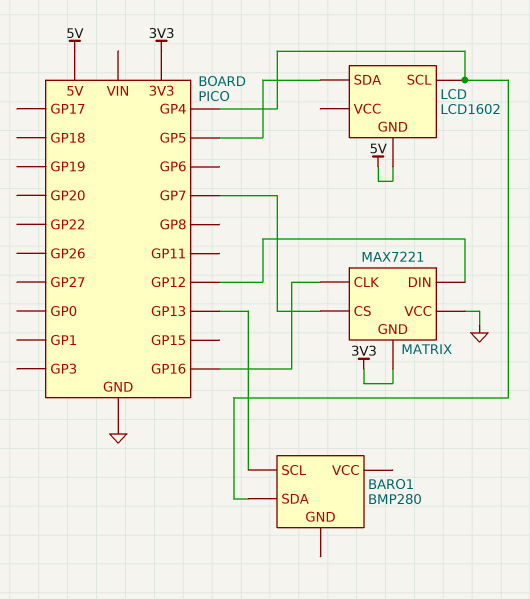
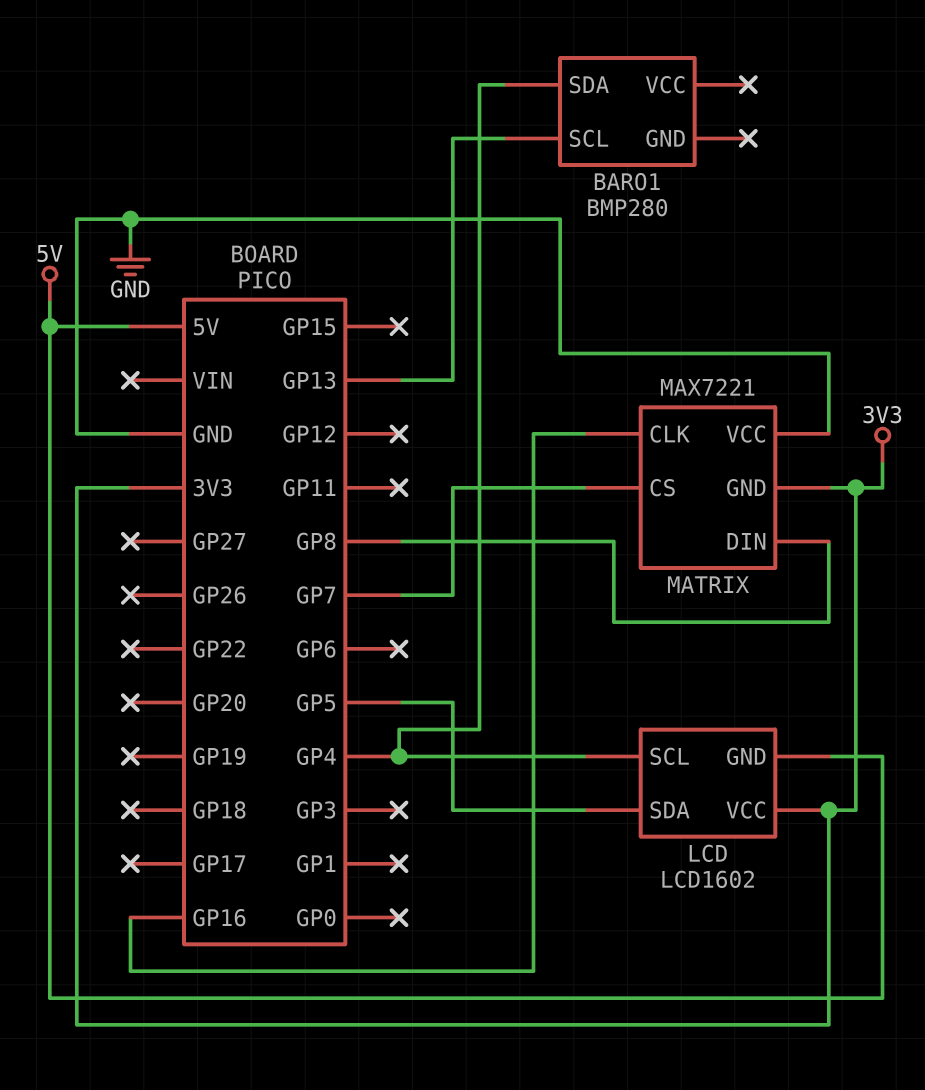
LCD pin VCC: none -> 3V3
MATRIX pin DIN: GP12 -> GP8

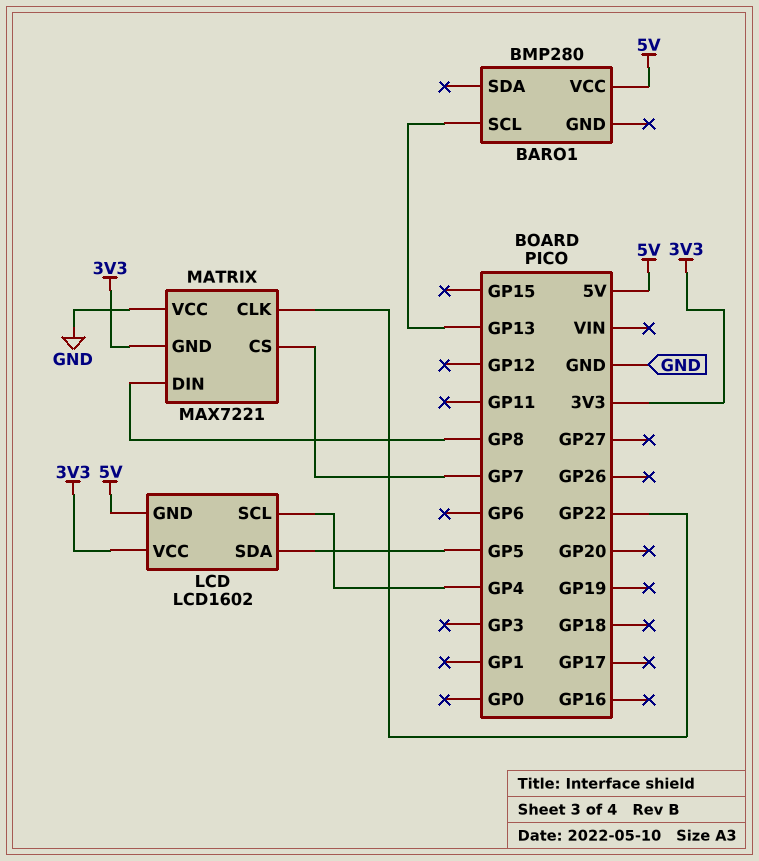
BARO1 pin SDA: GP4 -> none
BARO1 pin VCC: none -> 5V
MATRIX pin CLK: GP16 -> GP22

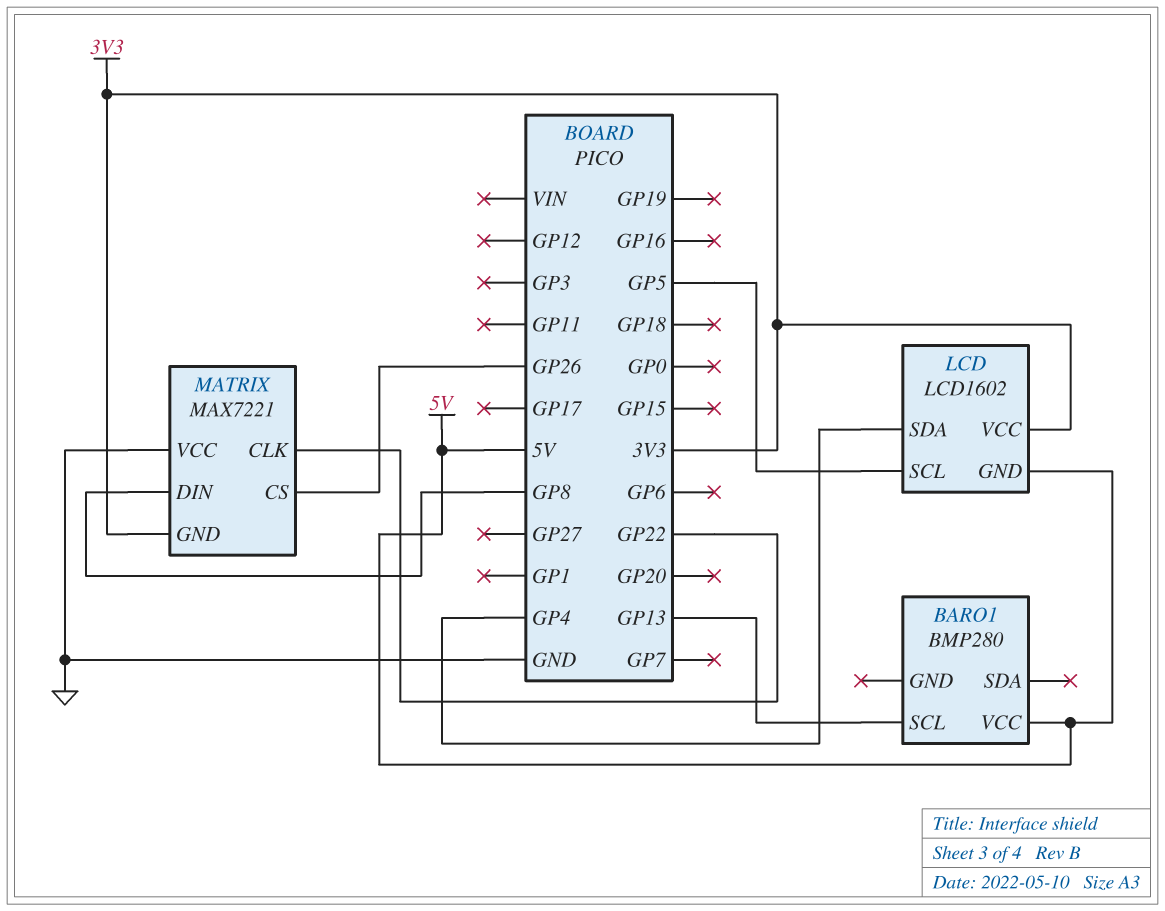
LCD pin SCL: GP4 -> GP5
LCD pin SDA: GP5 -> GP4
MATRIX pin CS: GP7 -> GP26

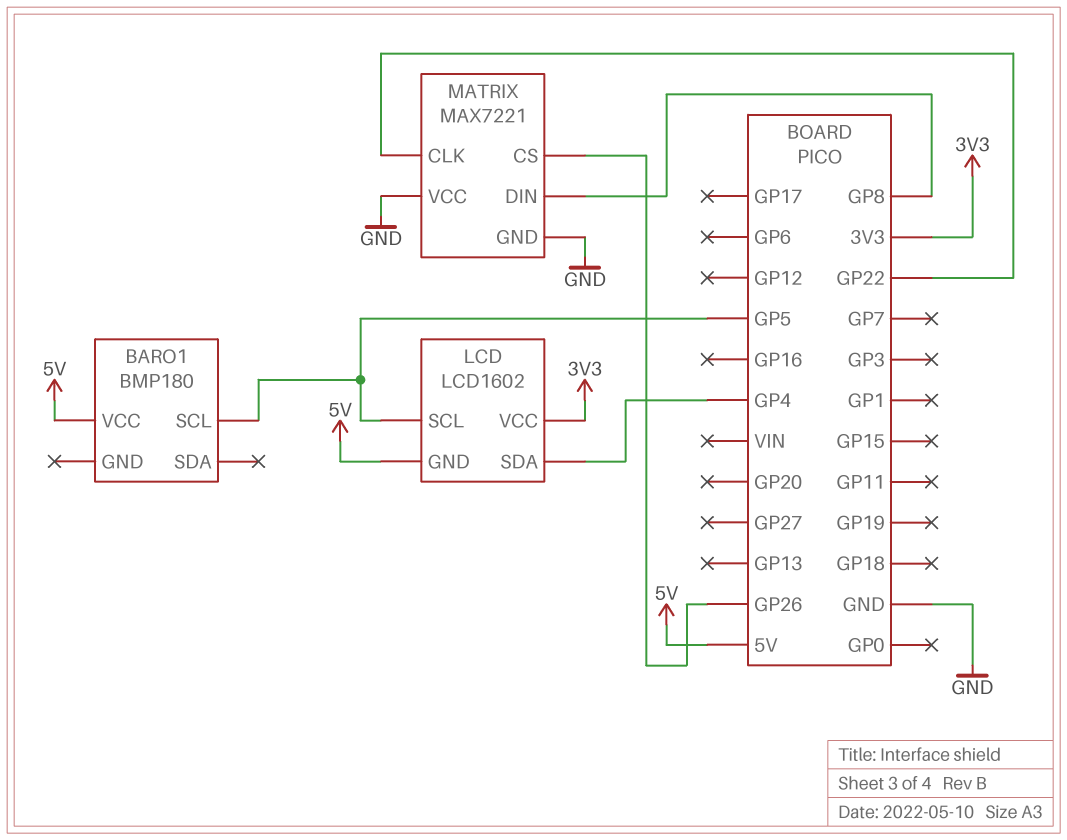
BARO1: BMP280 -> BMP180
BARO1 pin SCL: GP13 -> GP5
MATRIX pin GND: 3V3 -> GND

